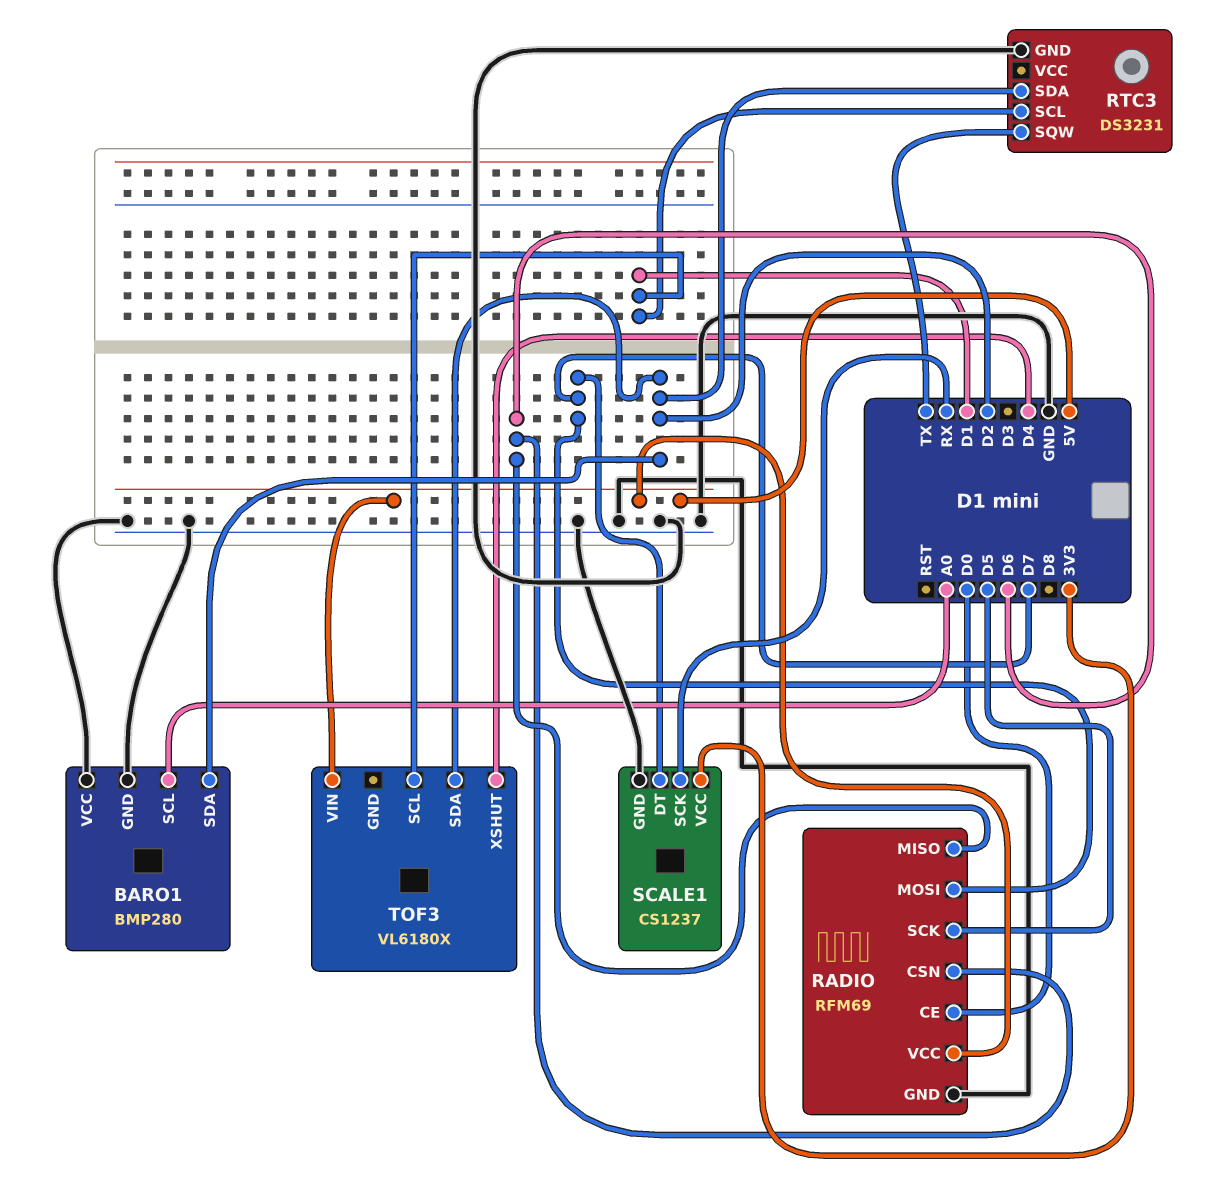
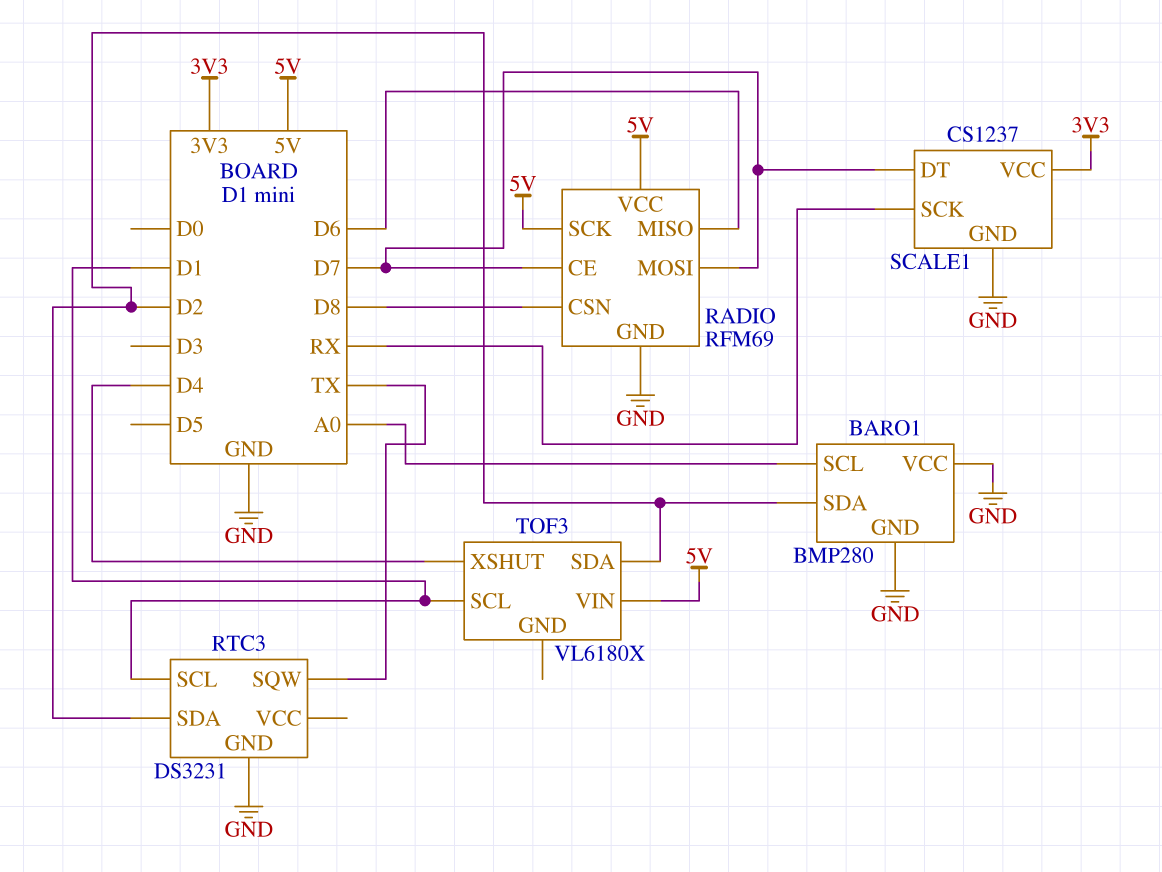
RADIO pin CE: D0 -> D7
RADIO pin CSN: D6 -> D8
RADIO pin SCK: D5 -> 5V

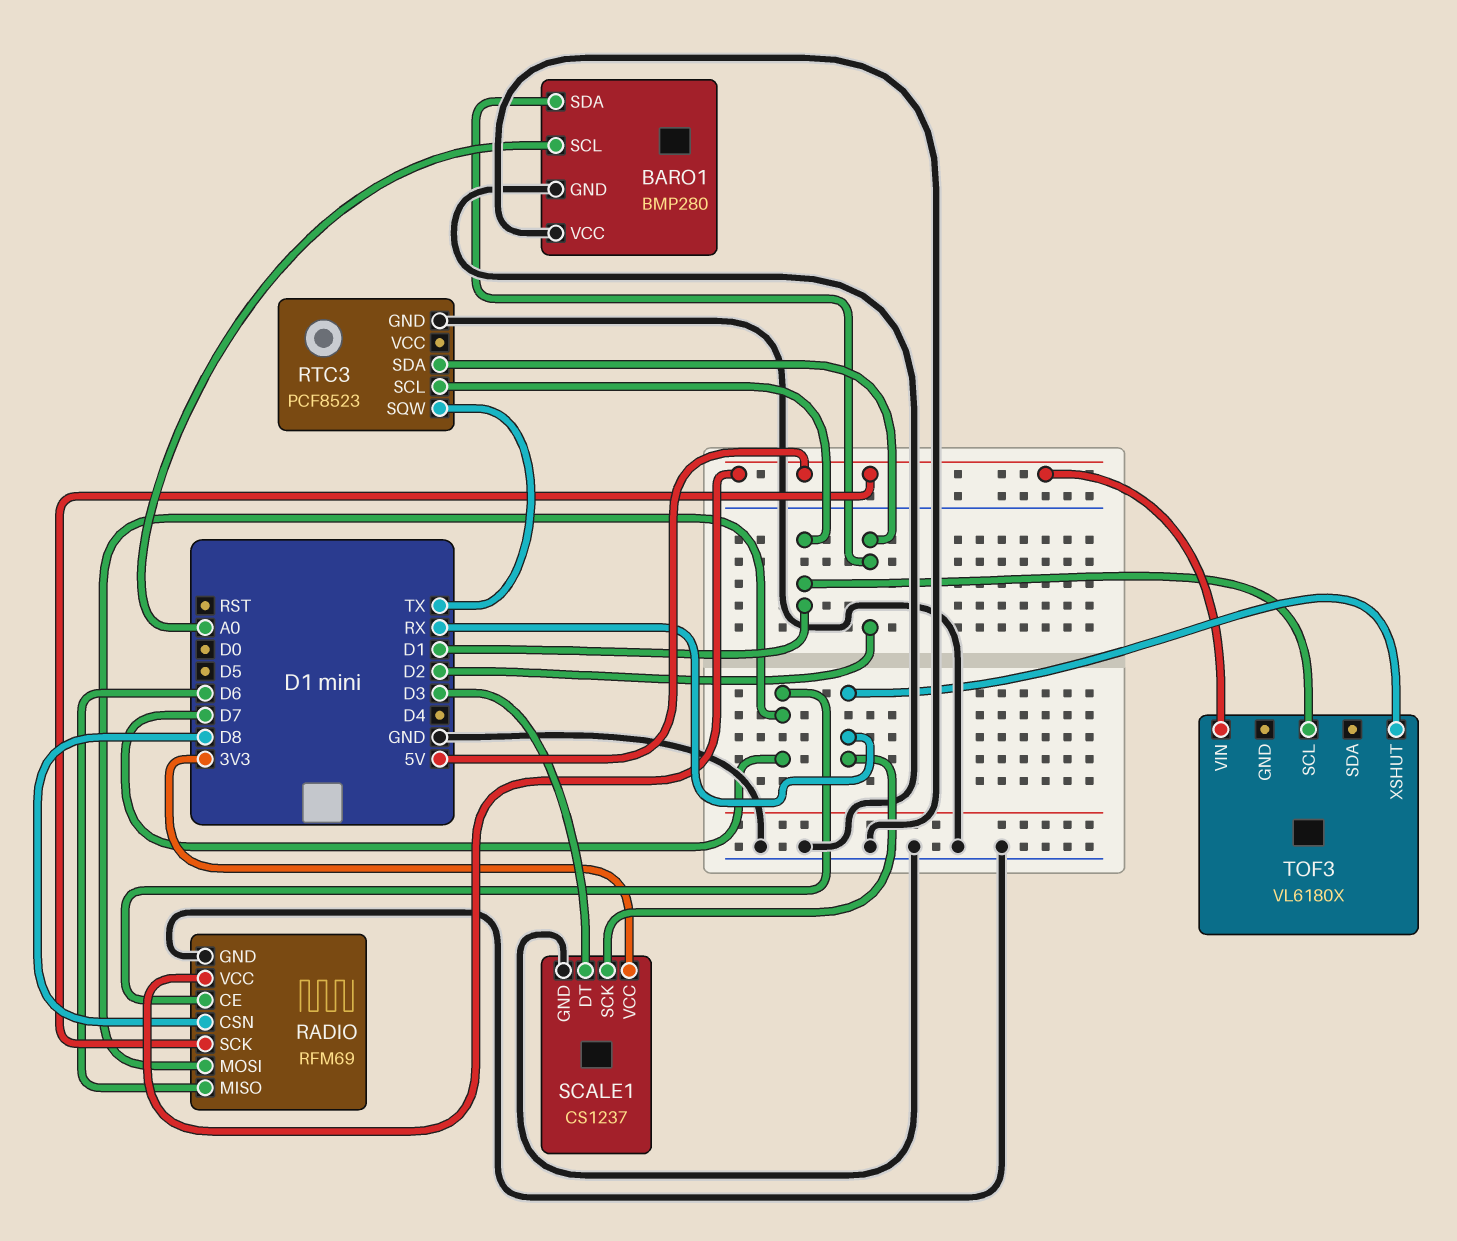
RTC3: DS3231 -> PCF8523
SCALE1 pin DT: D7 -> D3
TOF3 pin SDA: D2 -> none
TOF3 pin XSHUT: D4 -> RX

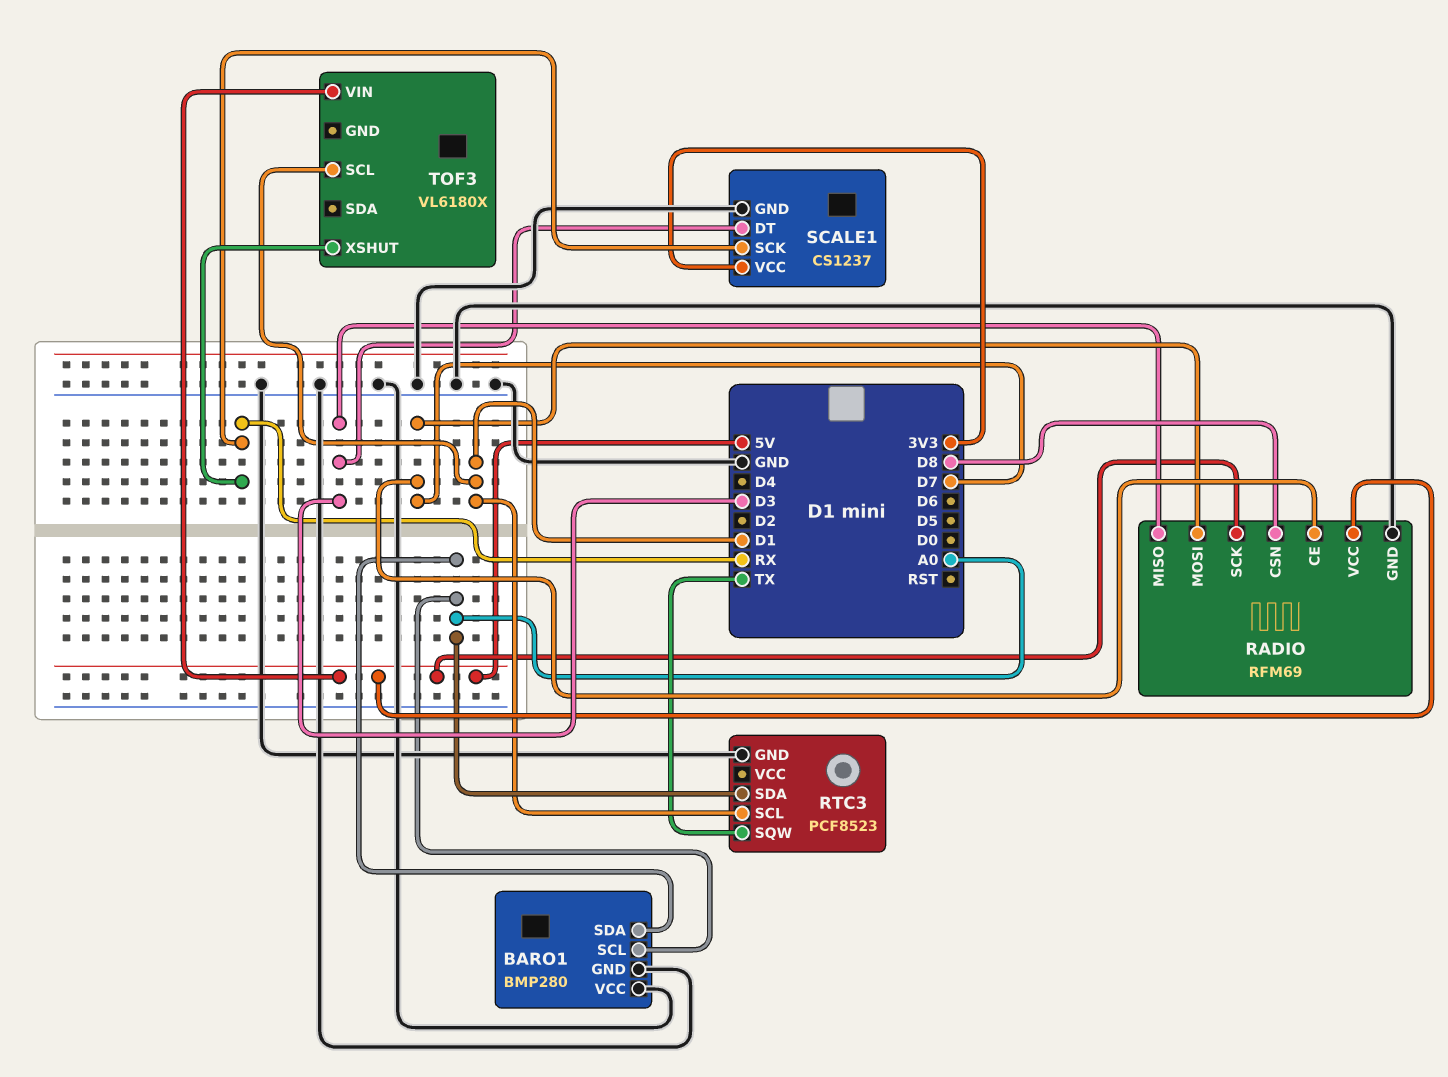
BARO1 pin SDA: D2 -> A0
RADIO pin MISO: D6 -> D3
RTC3 pin SDA: D2 -> A0

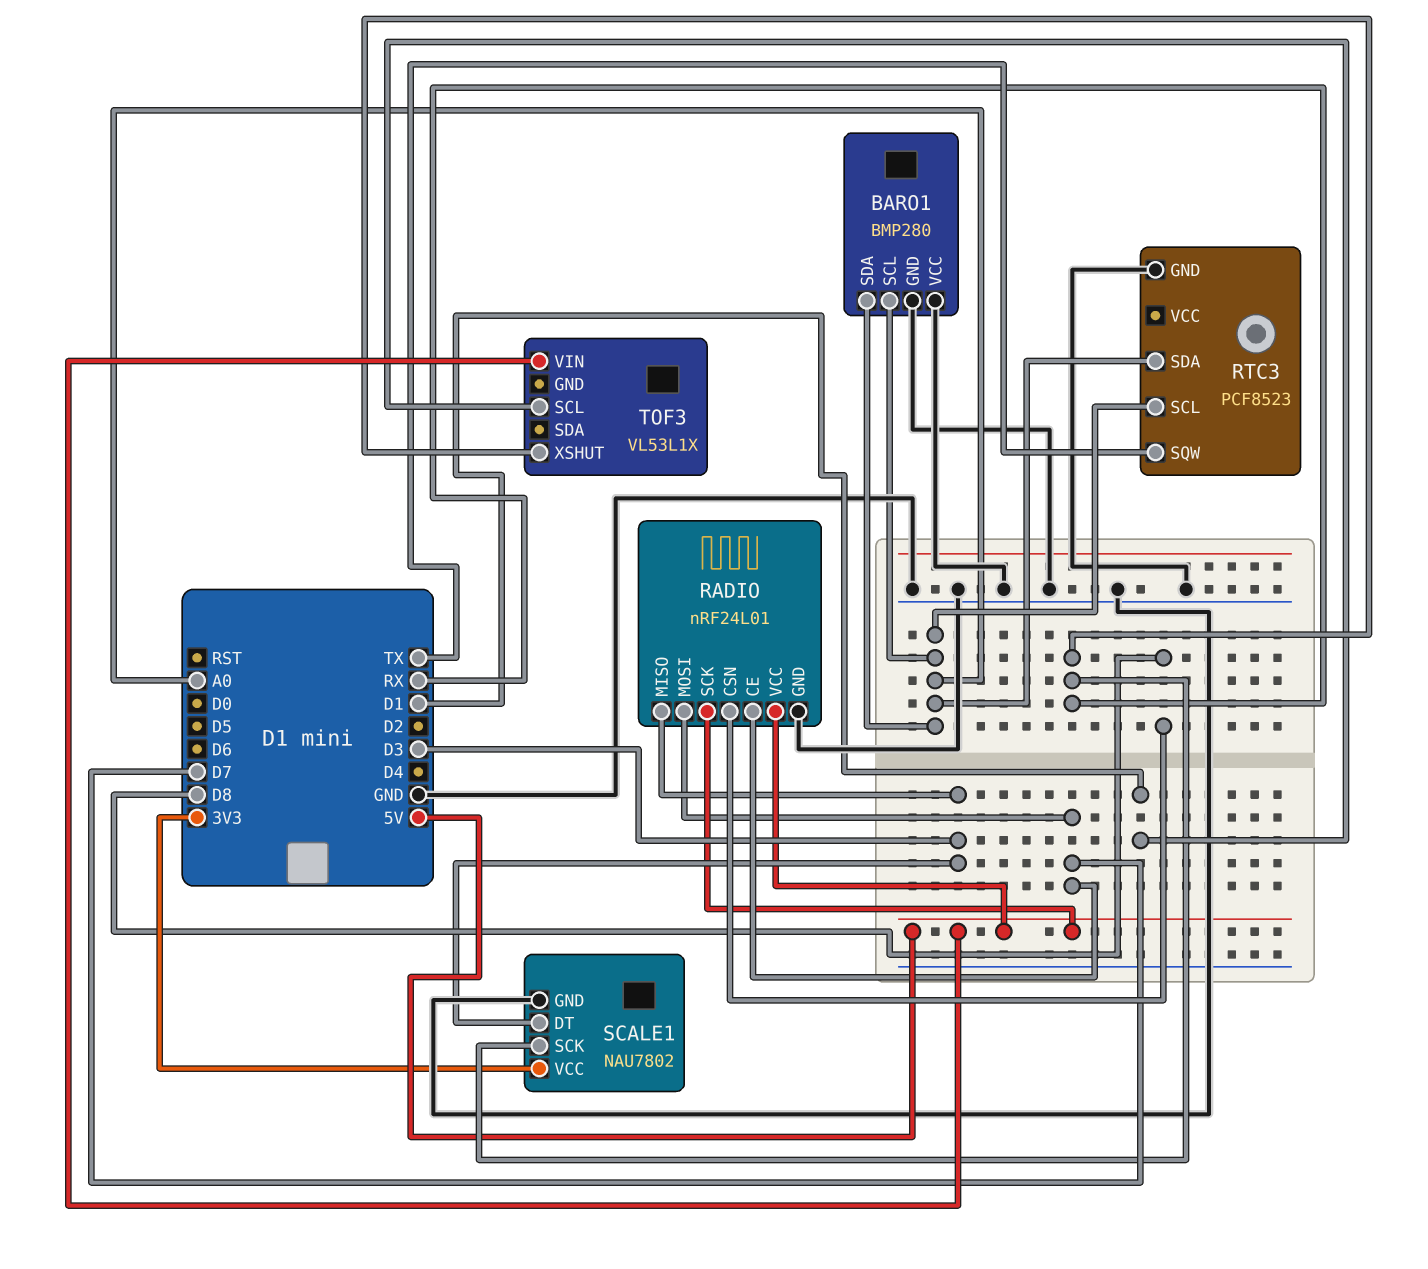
RADIO: RFM69 -> nRF24L01
RTC3 pin SCL: D1 -> A0
SCALE1: CS1237 -> NAU7802
TOF3: VL6180X -> VL53L1X

